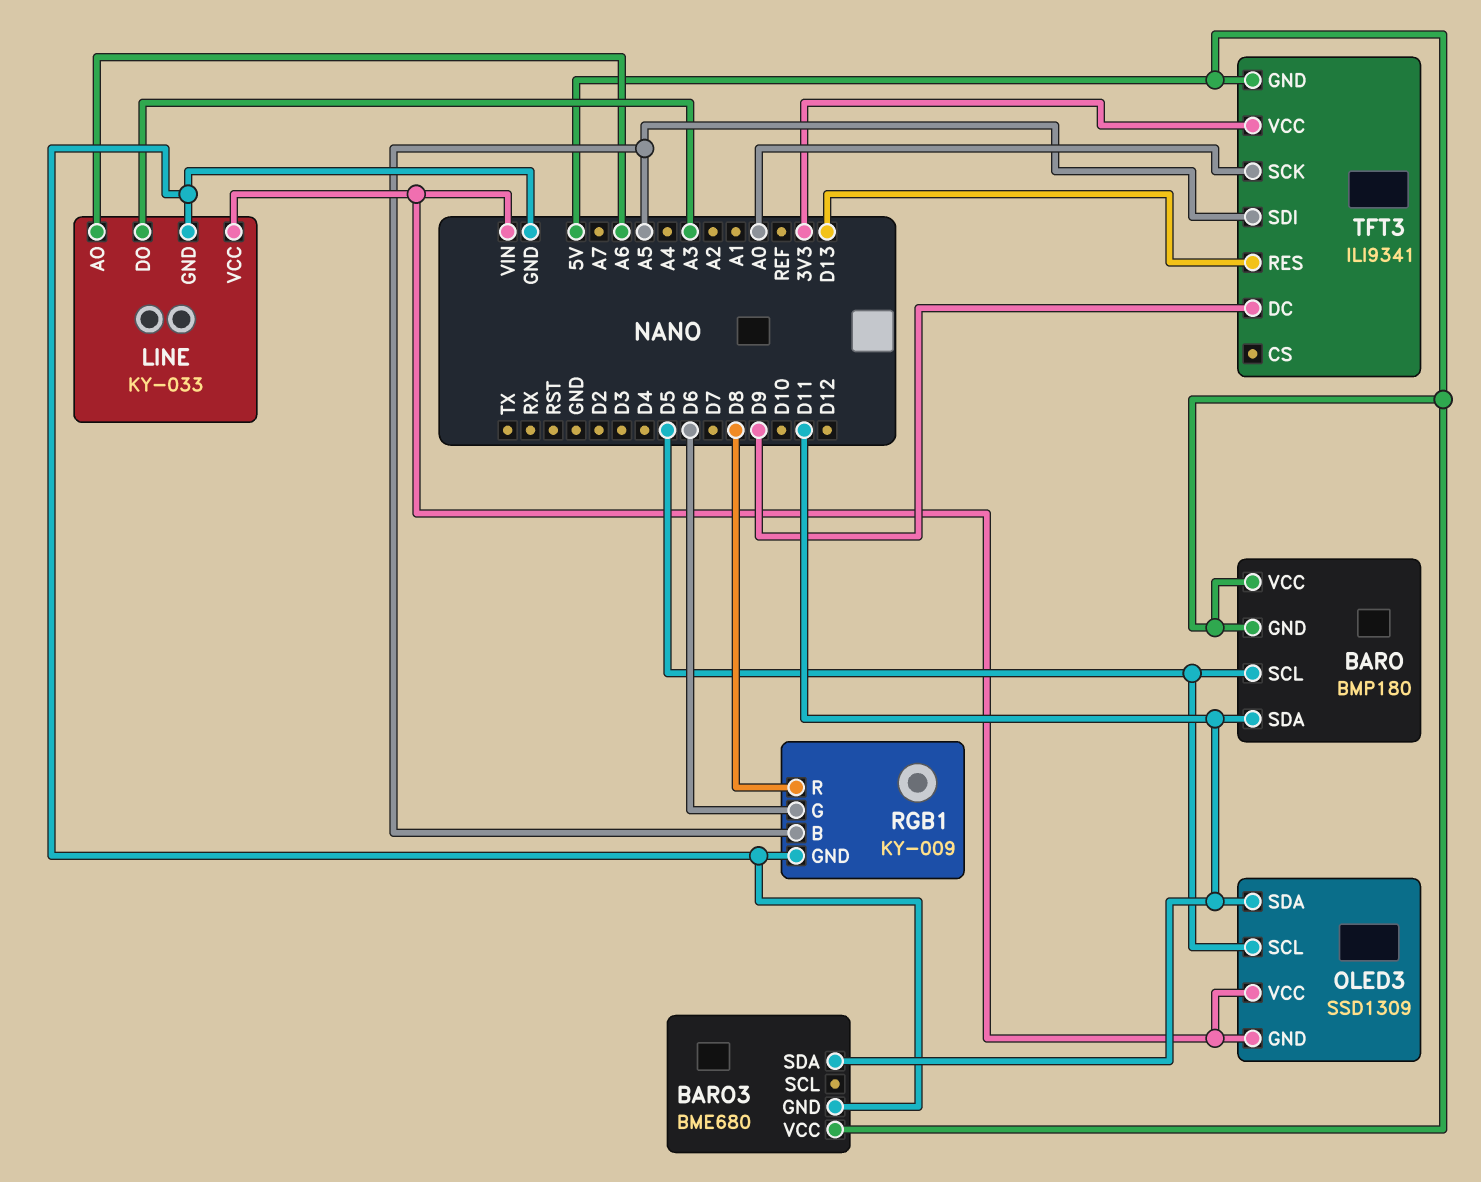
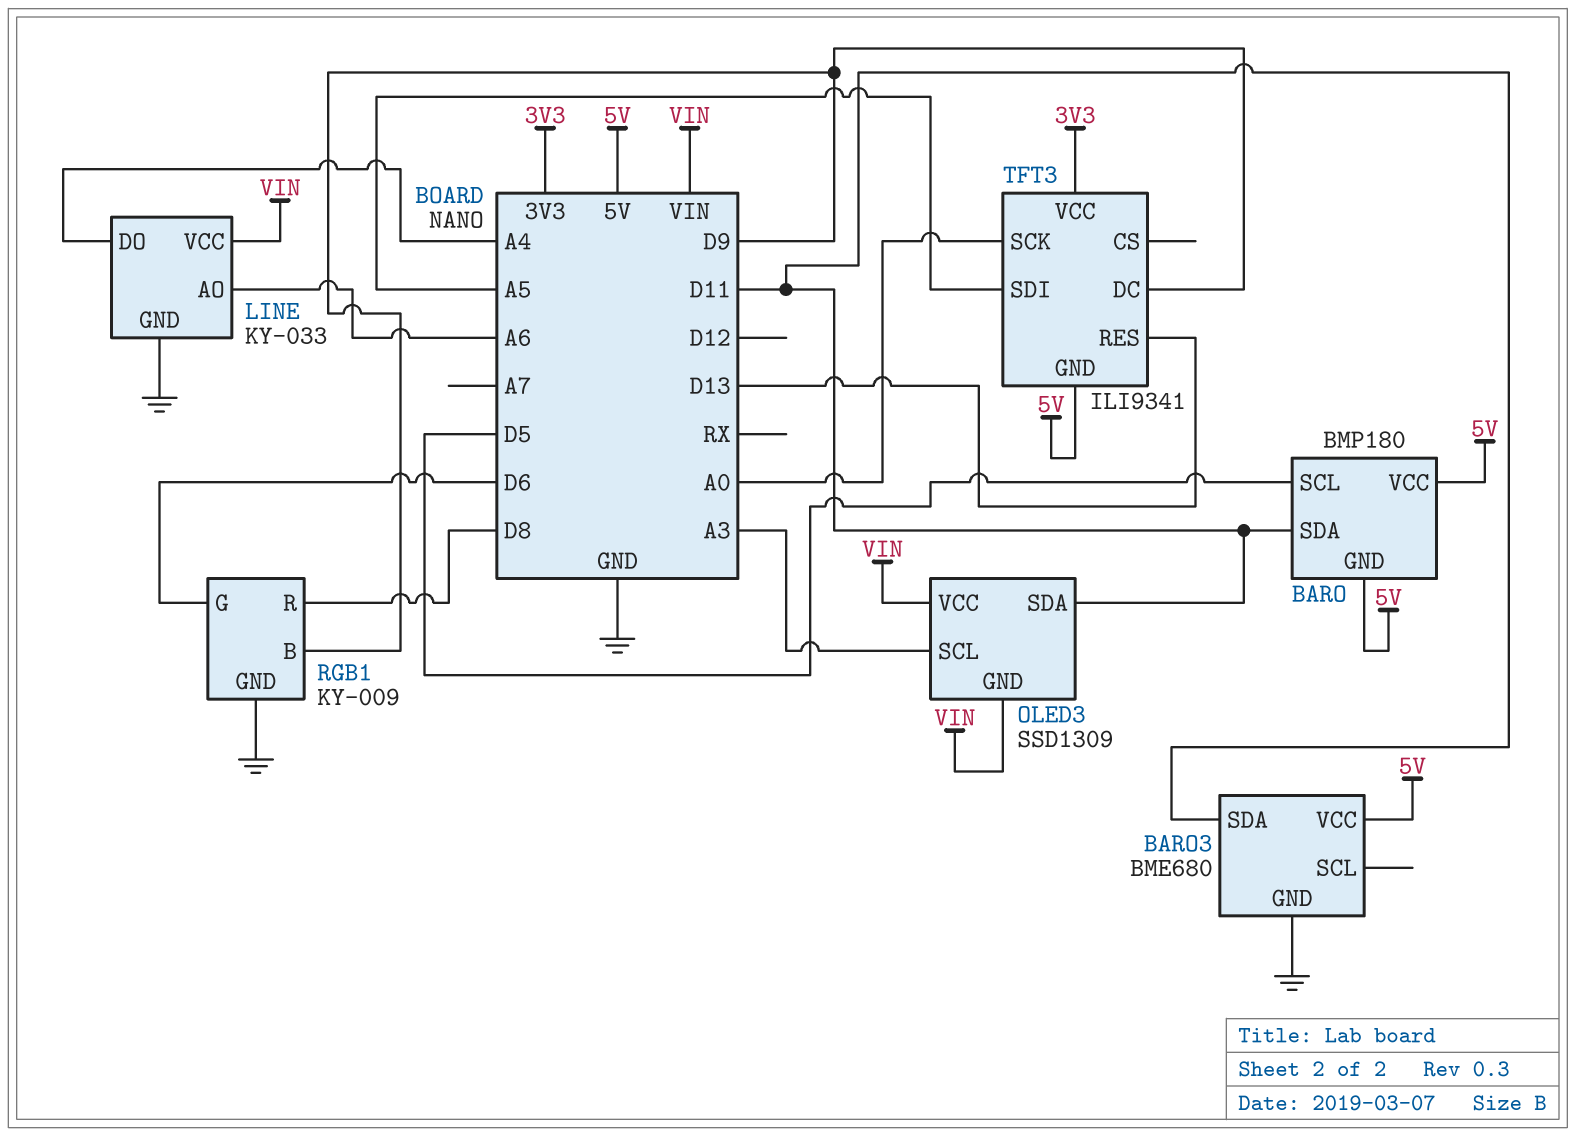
LINE pin DO: A3 -> A4
OLED3 pin SCL: D5 -> A3
RGB1 pin B: A5 -> D9

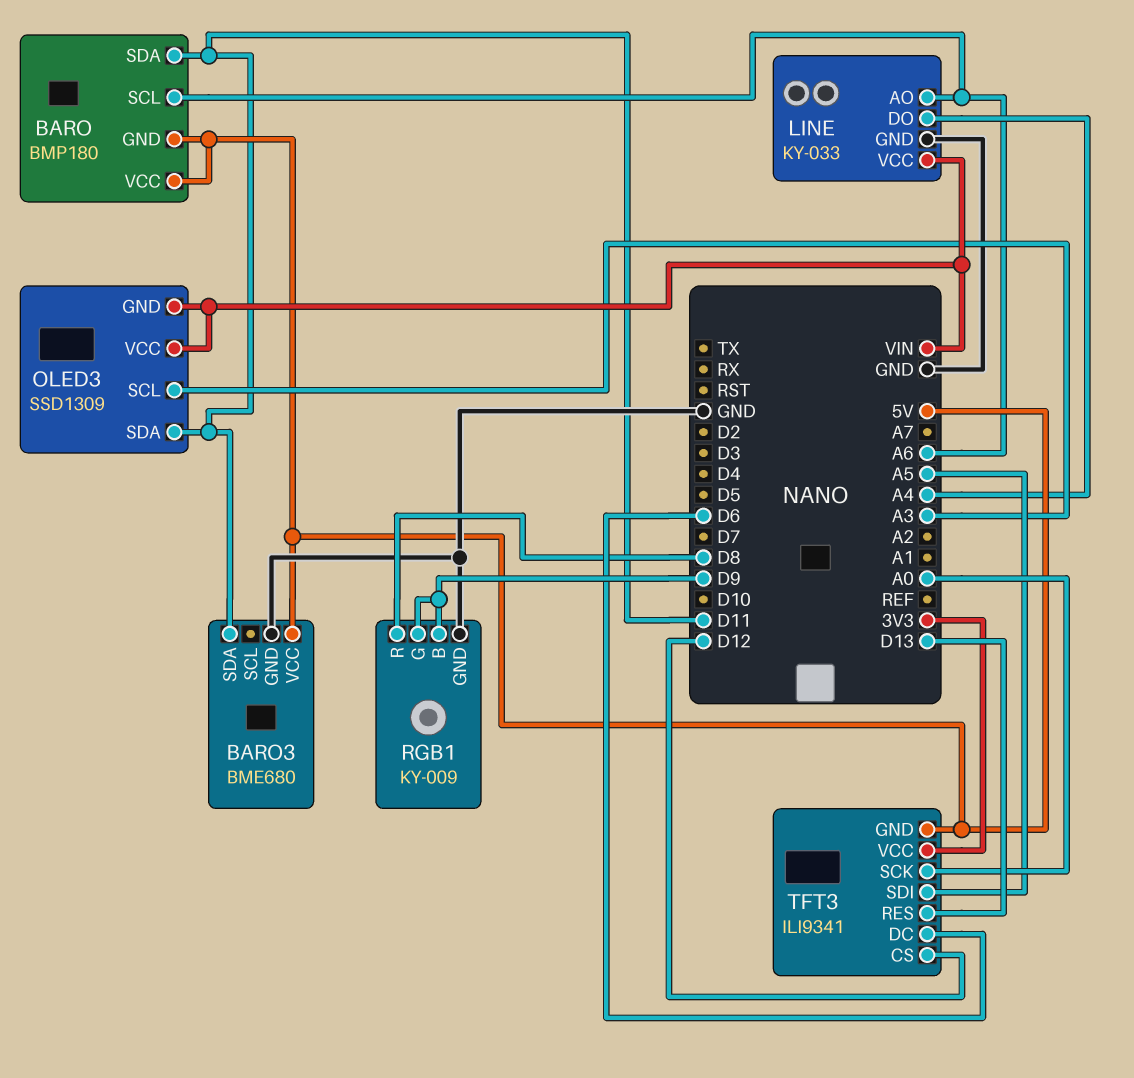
BARO pin SCL: D5 -> A6
RGB1 pin G: D6 -> D9
TFT3 pin CS: none -> D12
TFT3 pin DC: D9 -> D6

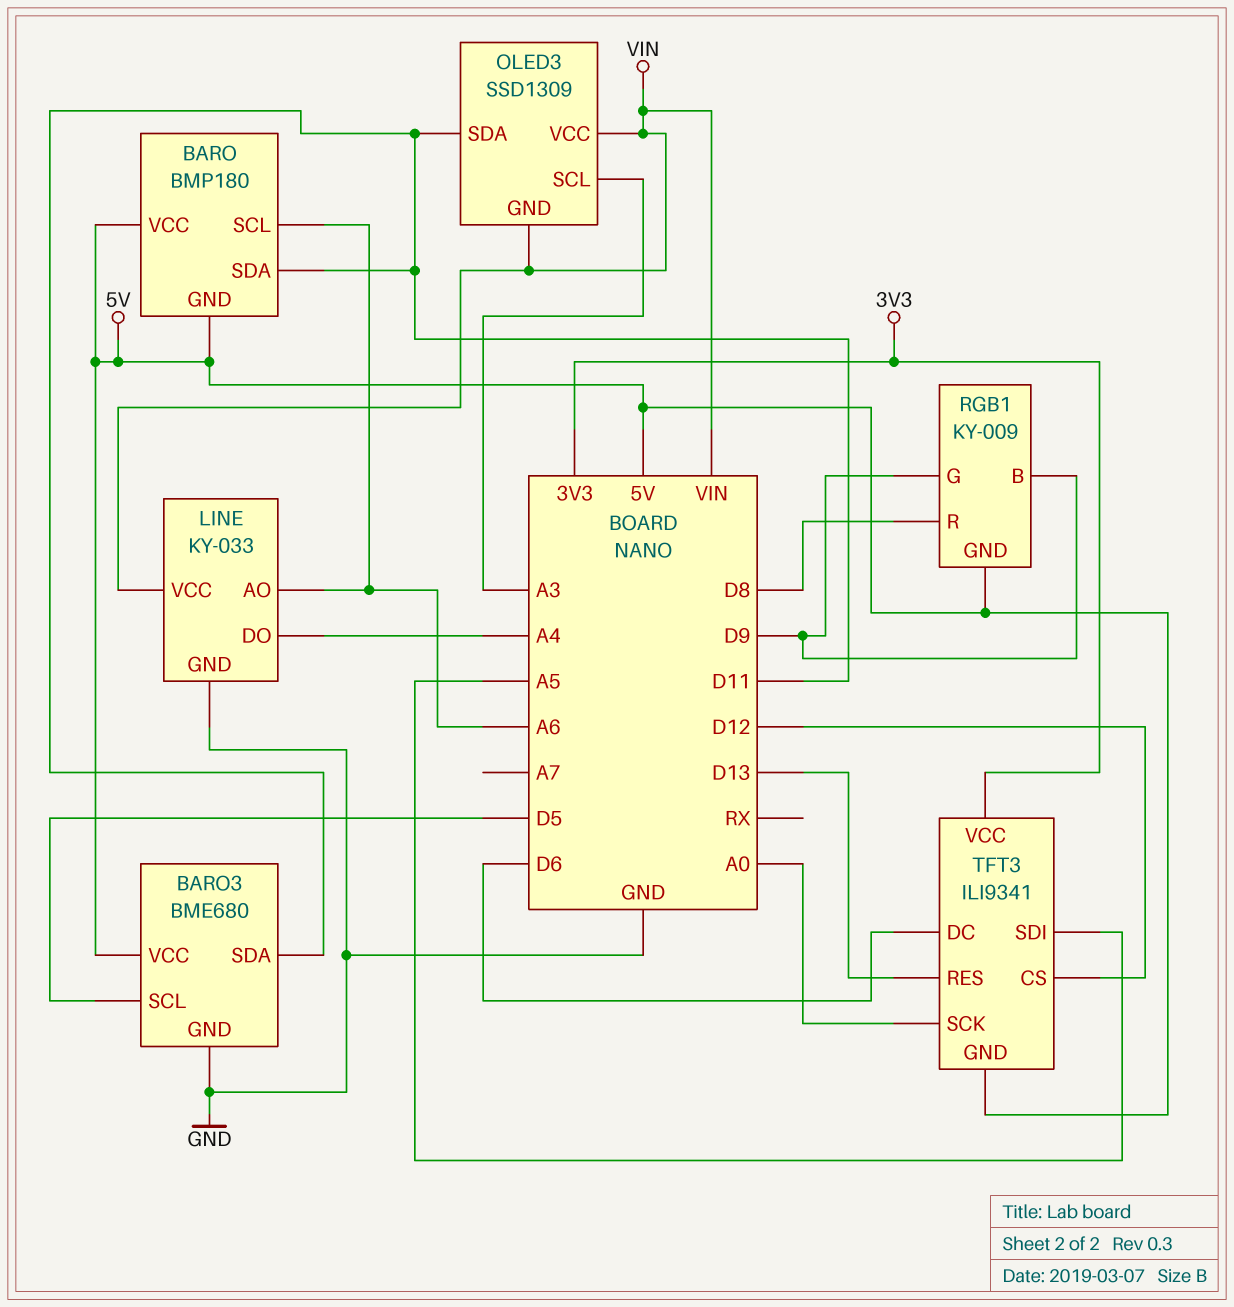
BARO3 pin SCL: none -> D5
RGB1 pin GND: GND -> 5V

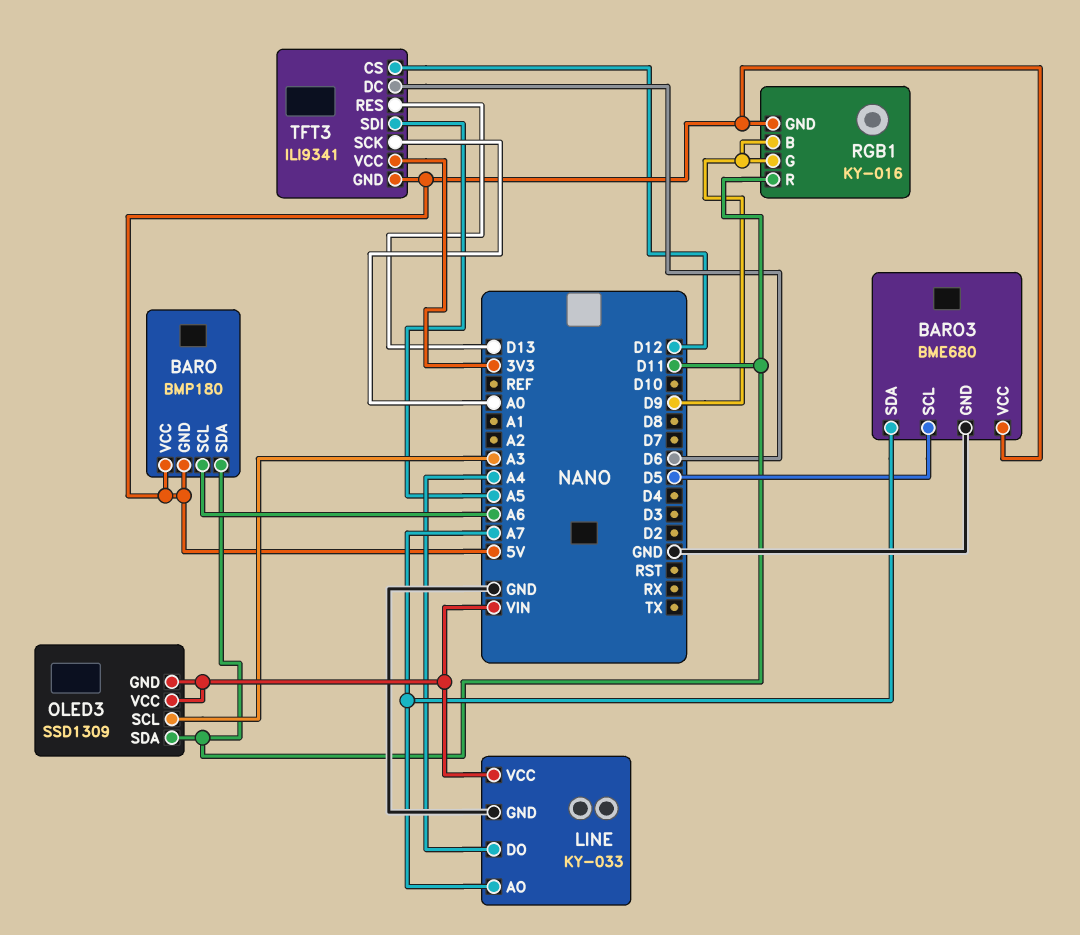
BARO3 pin SDA: D11 -> A7
LINE pin AO: A6 -> A7
RGB1: KY-009 -> KY-016
RGB1 pin R: D8 -> D11

